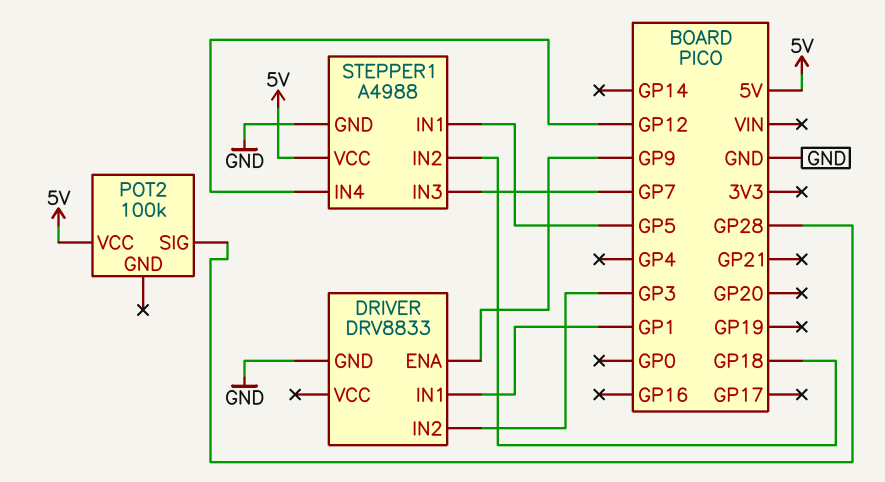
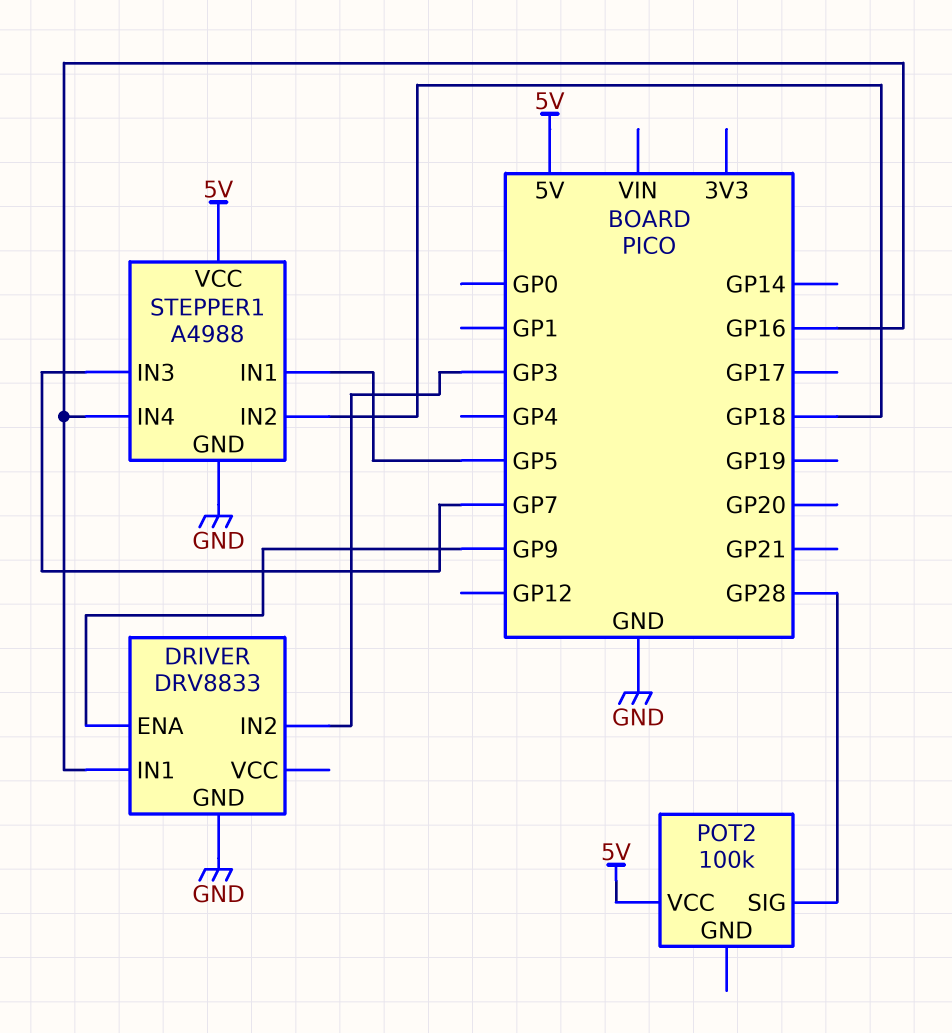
DRIVER pin IN1: GP1 -> GP16
STEPPER1 pin IN4: GP12 -> GP16

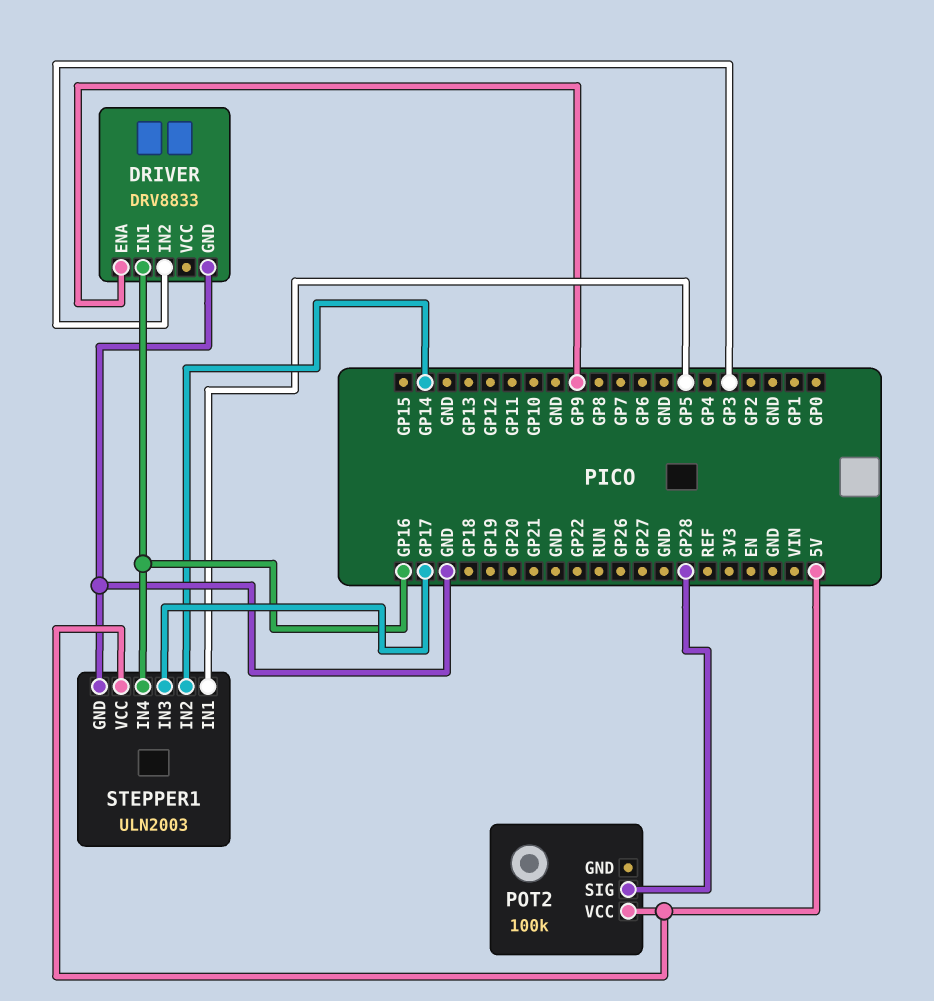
STEPPER1: A4988 -> ULN2003
STEPPER1 pin IN2: GP18 -> GP14
STEPPER1 pin IN3: GP7 -> GP17

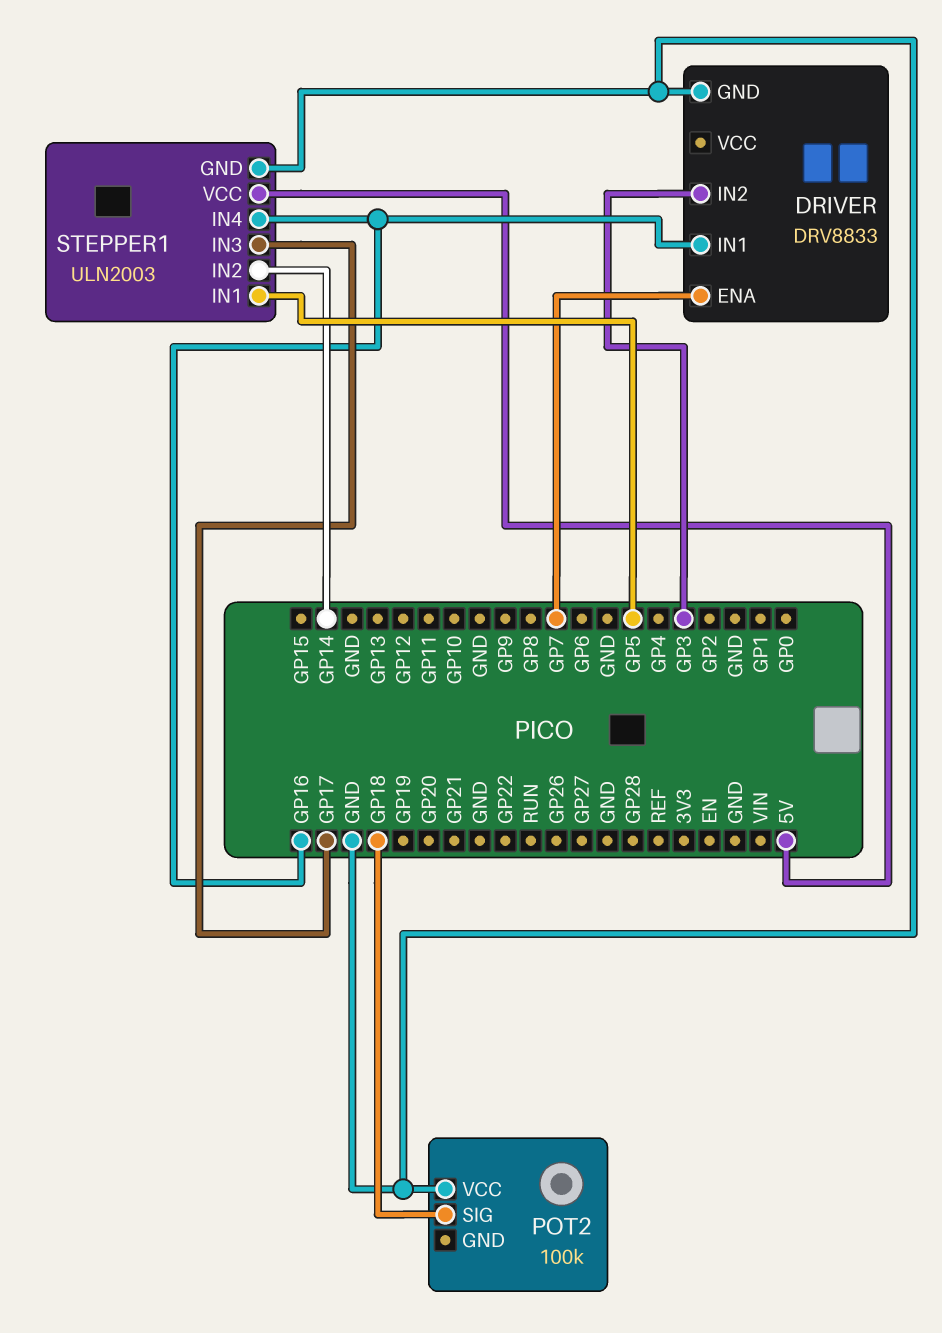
DRIVER pin ENA: GP9 -> GP7
POT2 pin SIG: GP28 -> GP18
POT2 pin VCC: 5V -> GND

